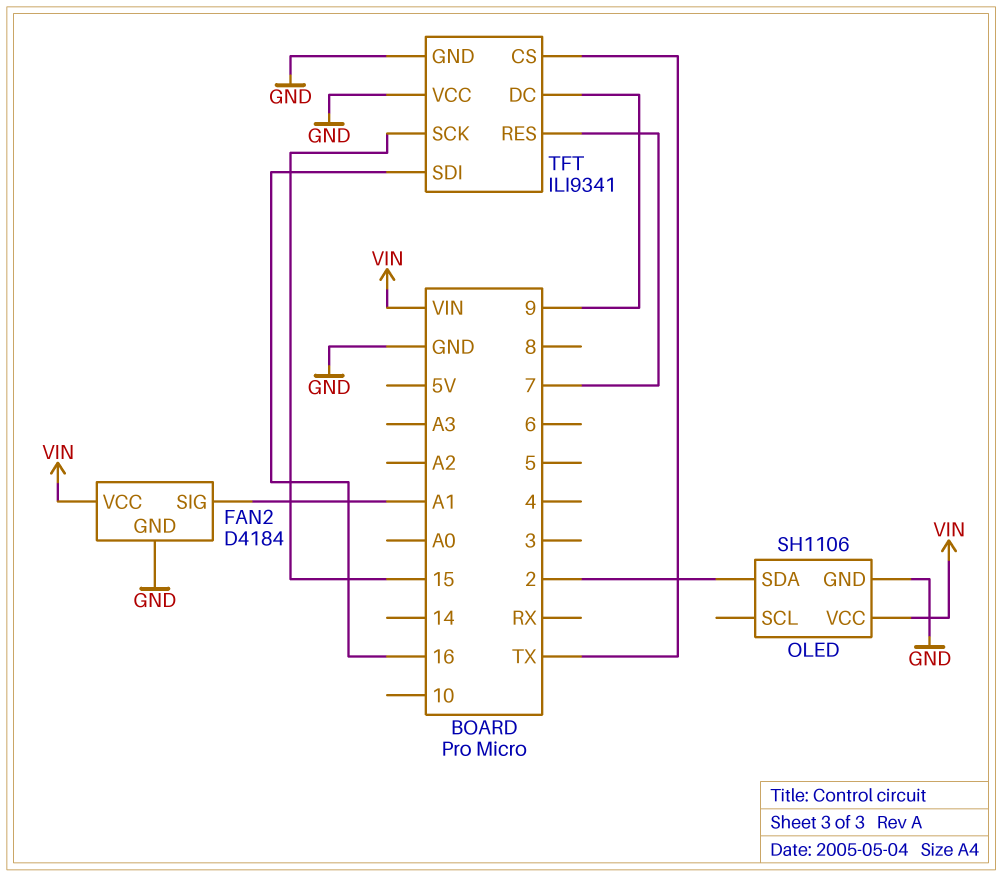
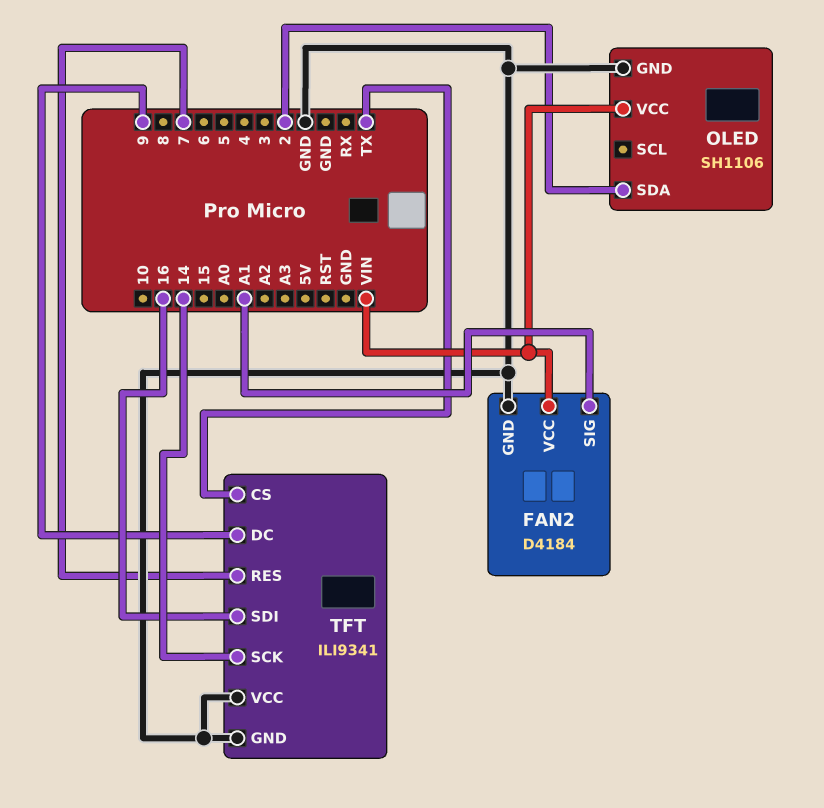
TFT pin SCK: 15 -> 14

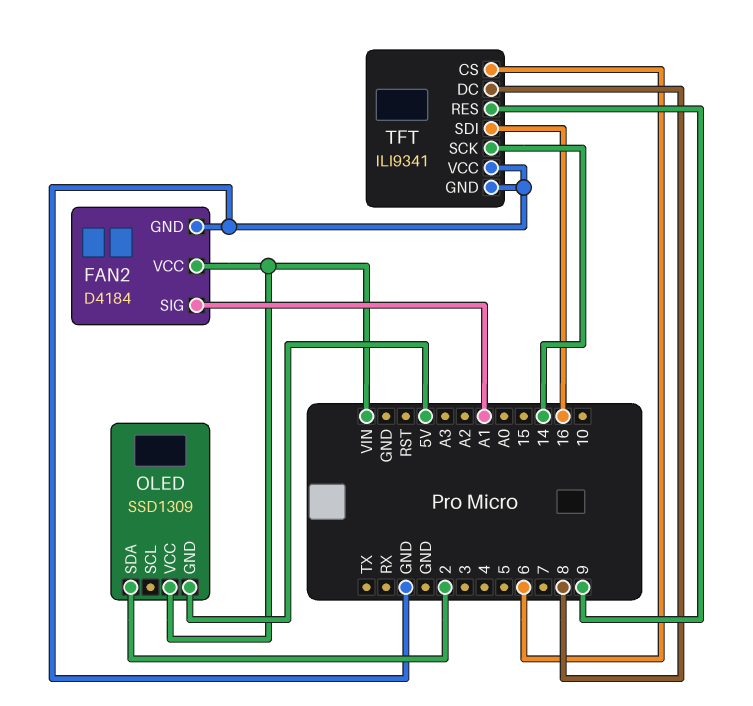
OLED: SH1106 -> SSD1309
OLED pin GND: GND -> 5V
TFT pin CS: TX -> 6
TFT pin DC: 9 -> 8
TFT pin RES: 7 -> 9

